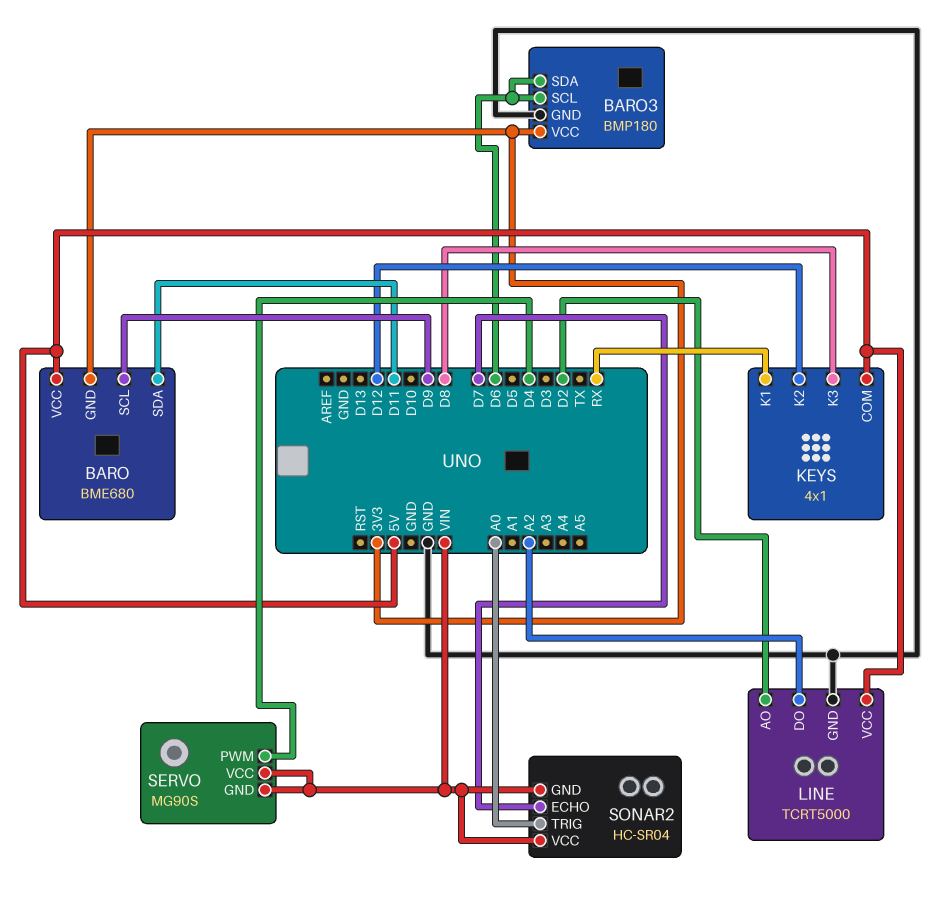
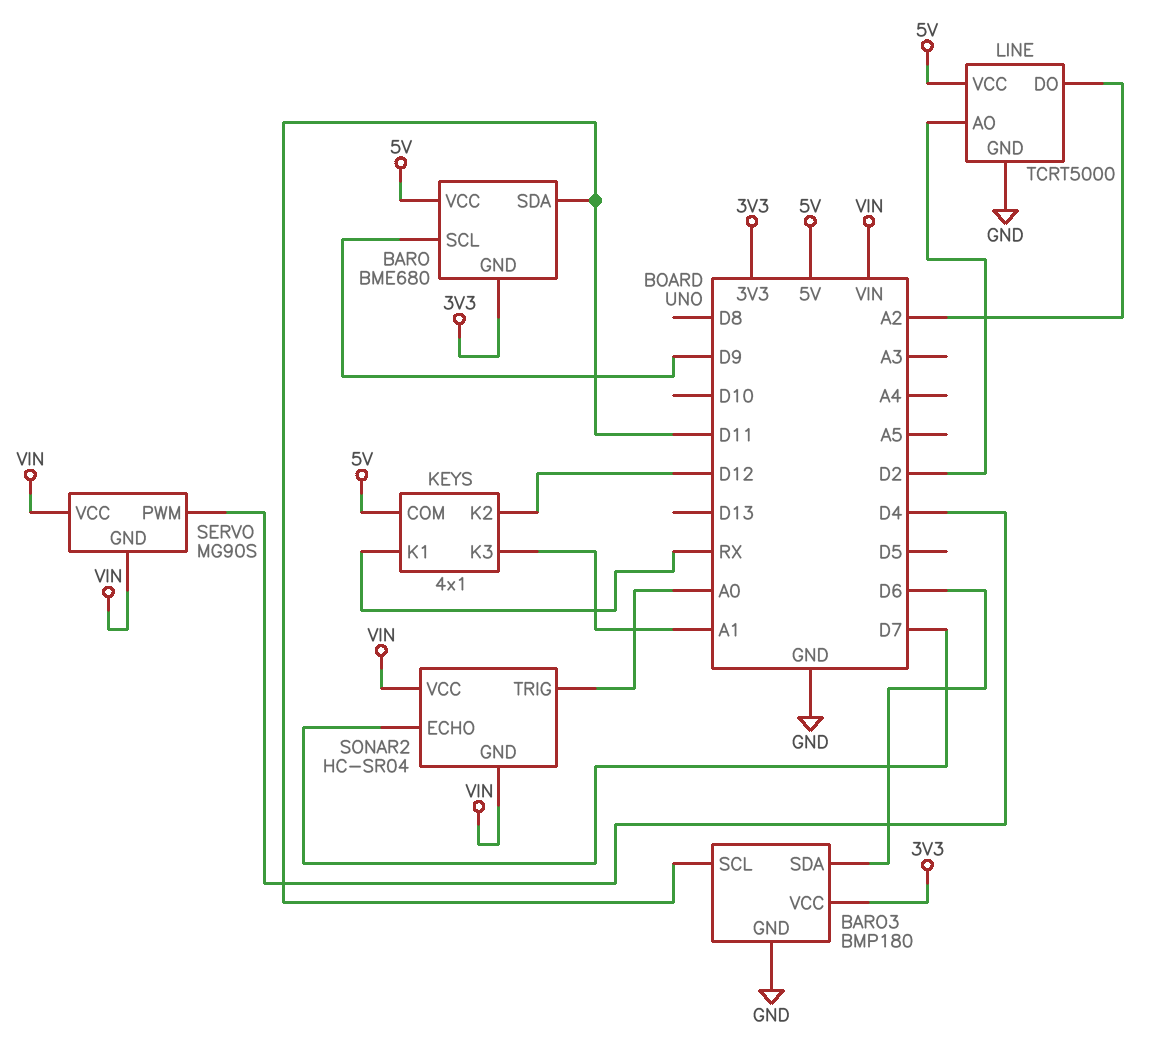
BARO3 pin SCL: D6 -> D11
KEYS pin K3: D8 -> A1

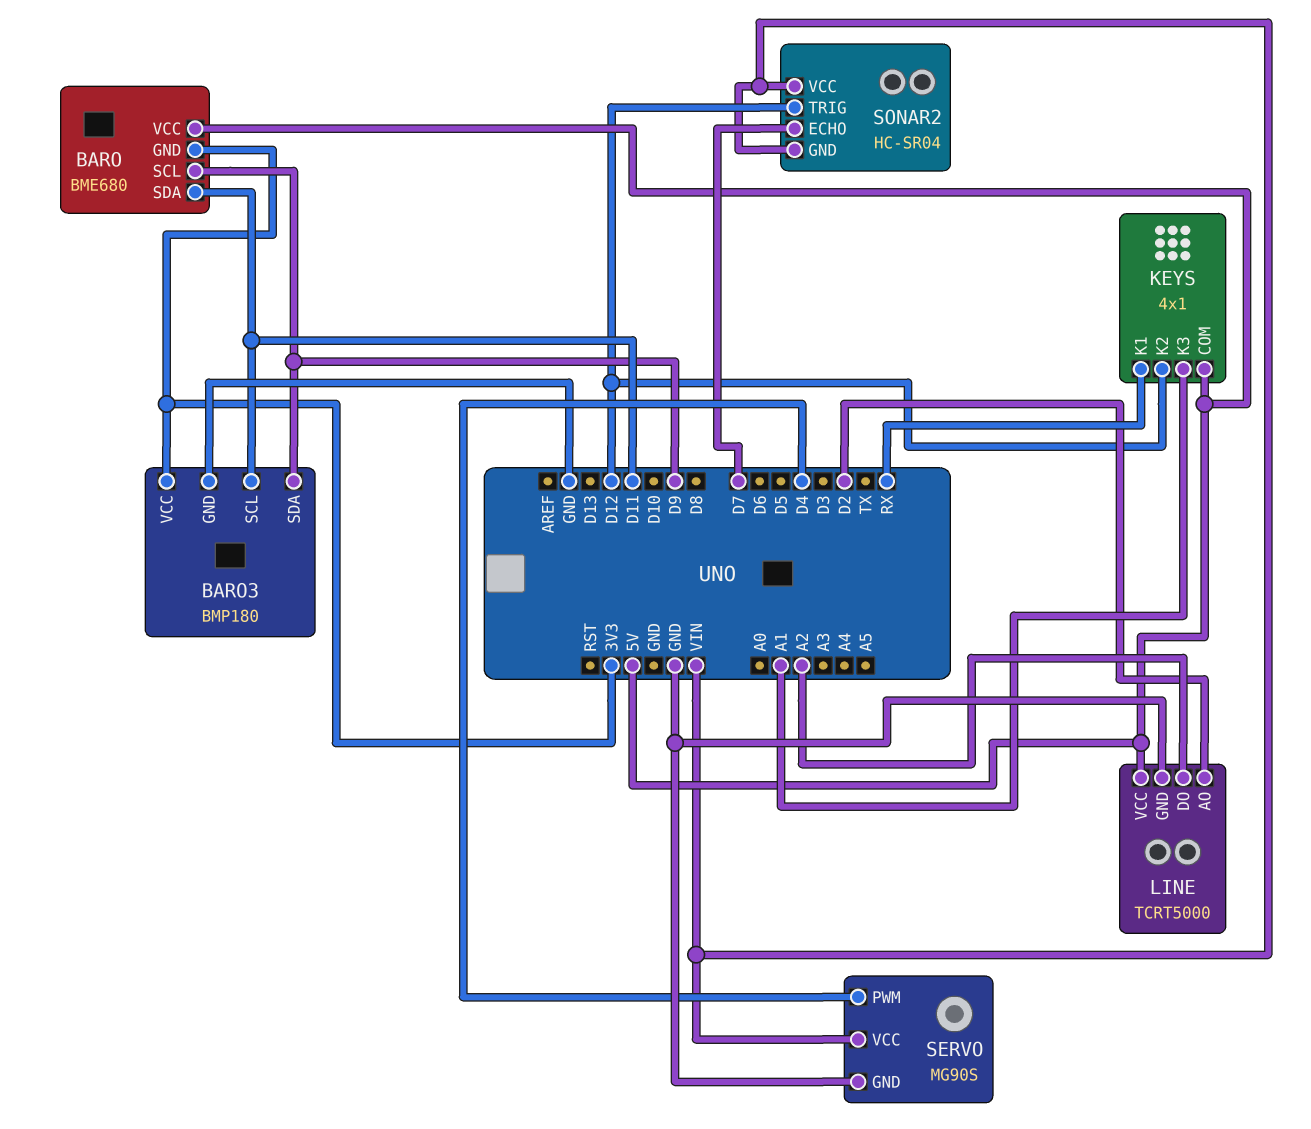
BARO3 pin SDA: D6 -> D9
SERVO pin GND: VIN -> GND
SONAR2 pin TRIG: A0 -> D12

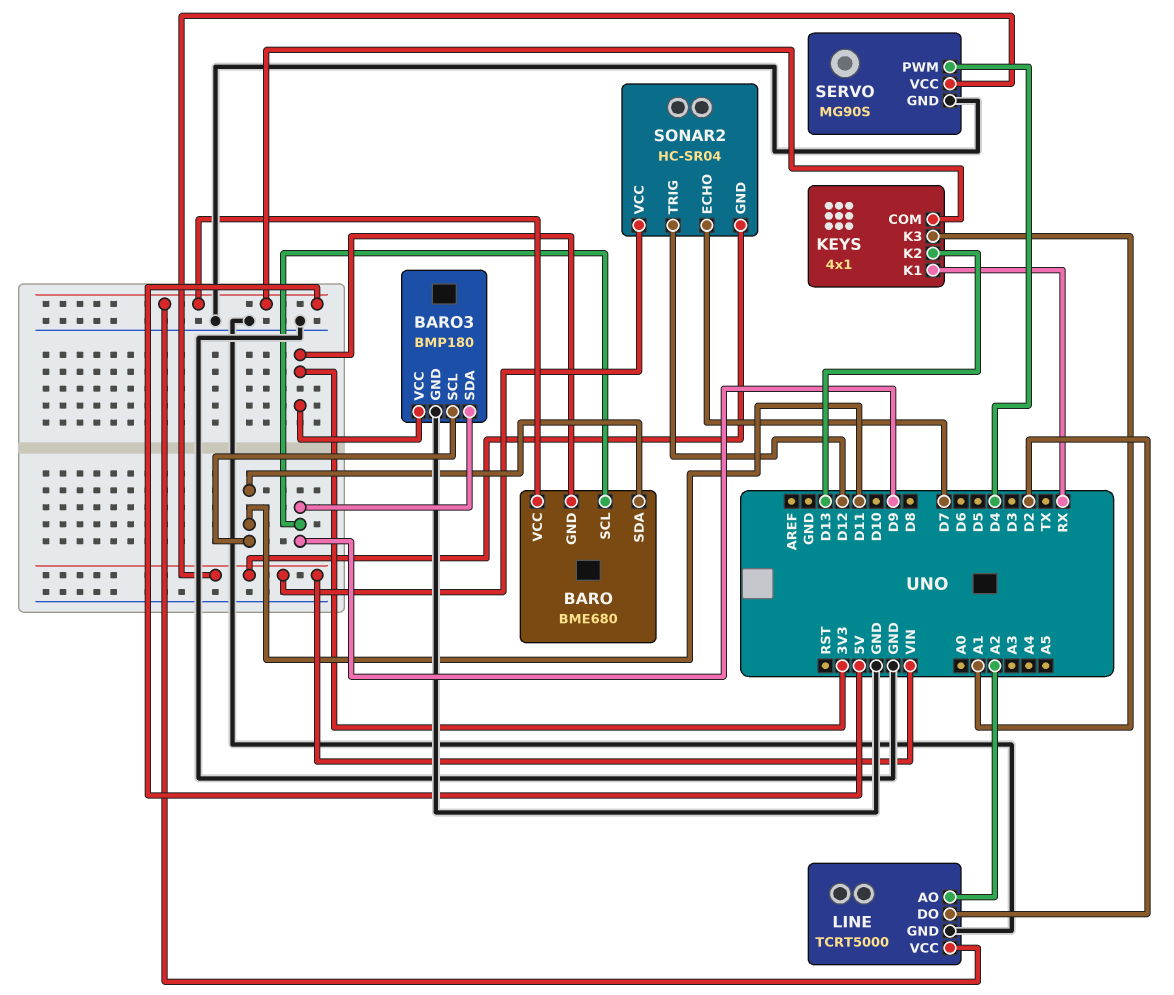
KEYS pin K2: D12 -> D13
LINE pin AO: D2 -> A2
LINE pin DO: A2 -> D2

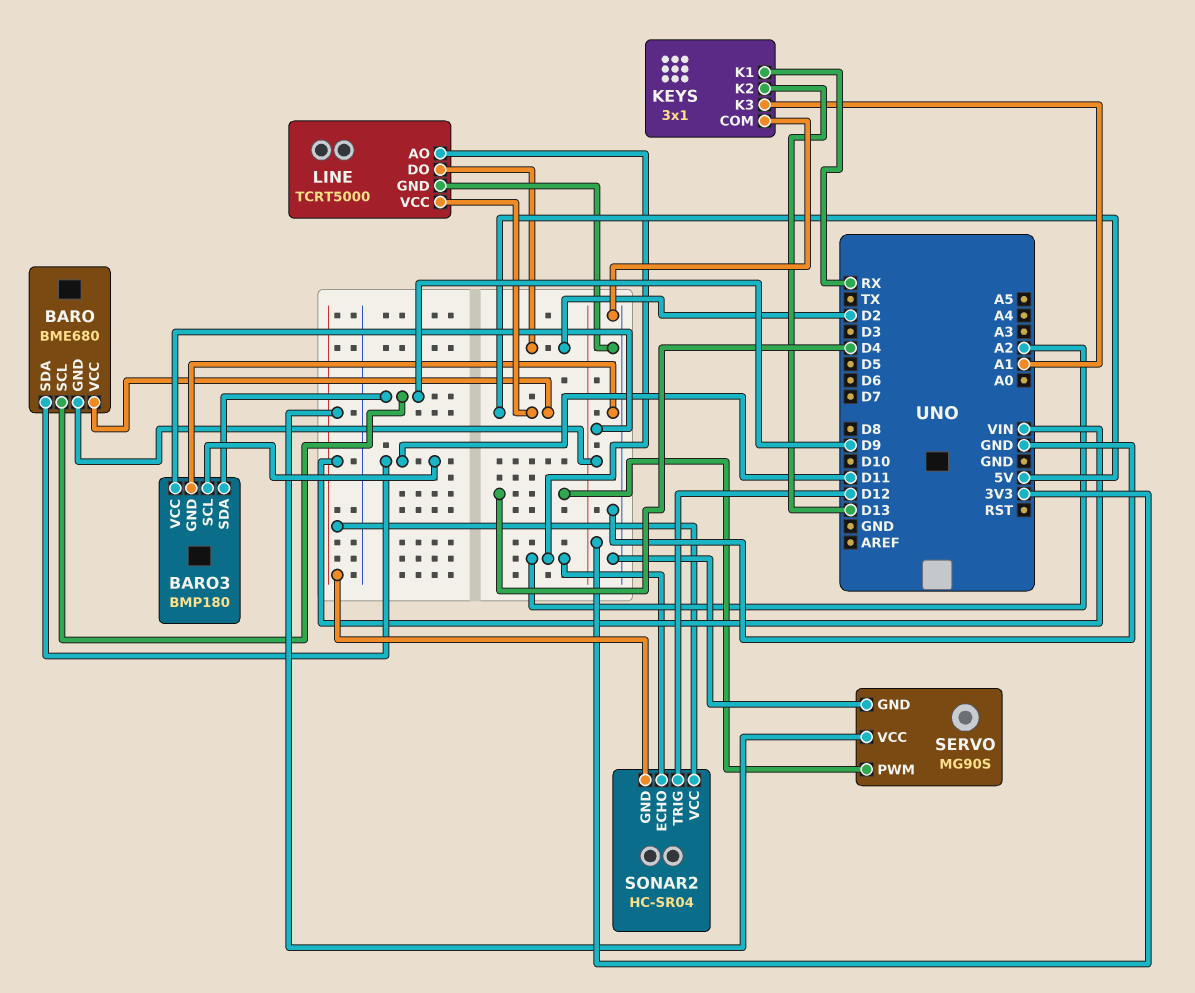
KEYS: 4x1 -> 3x1
KEYS pin COM: 5V -> GND
SONAR2 pin ECHO: D7 -> A2

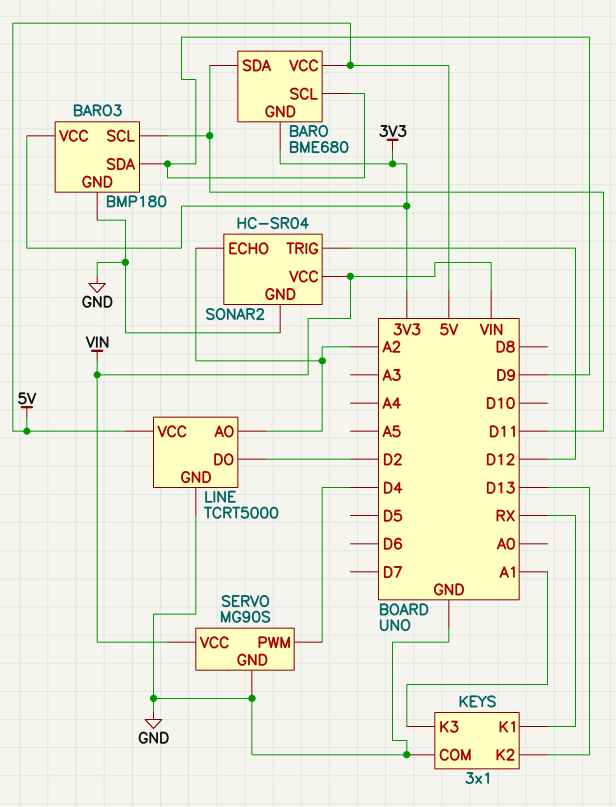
SONAR2 pin GND: VIN -> GND

